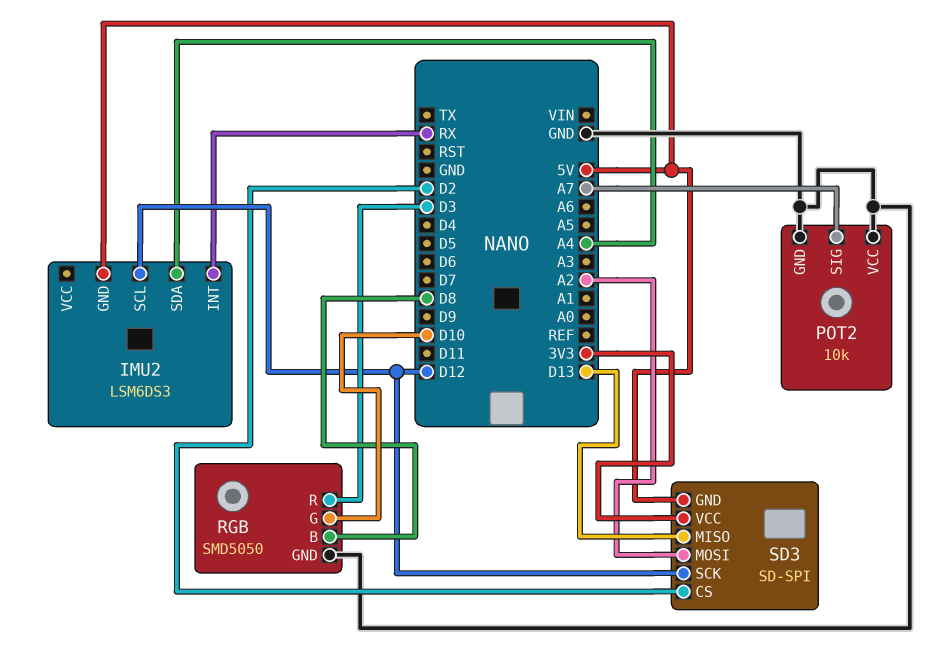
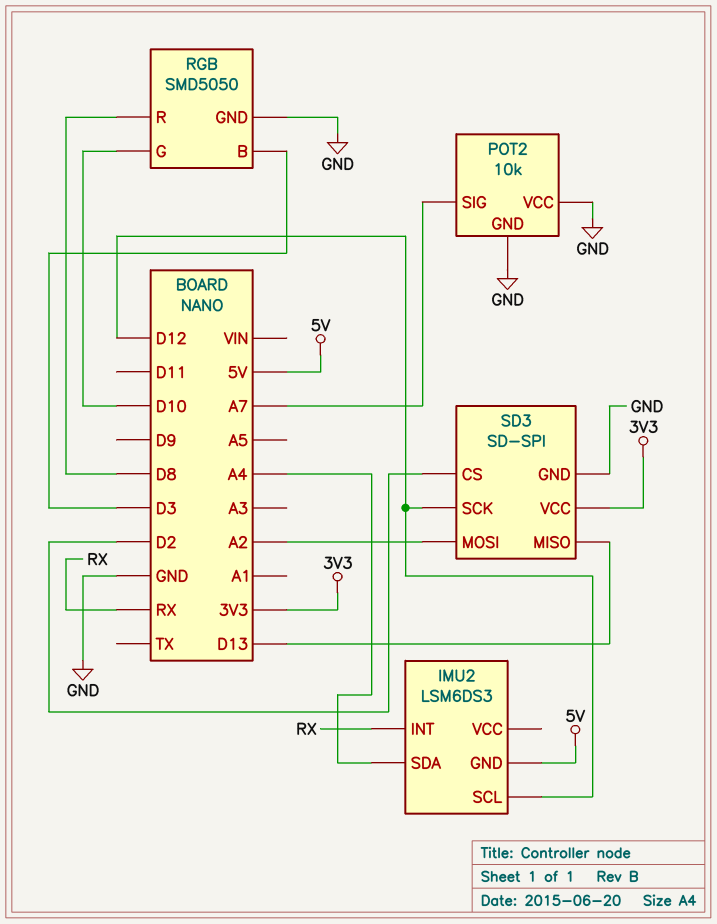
RGB pin B: D8 -> D3
RGB pin R: D3 -> D8
SD3 pin GND: 5V -> GND

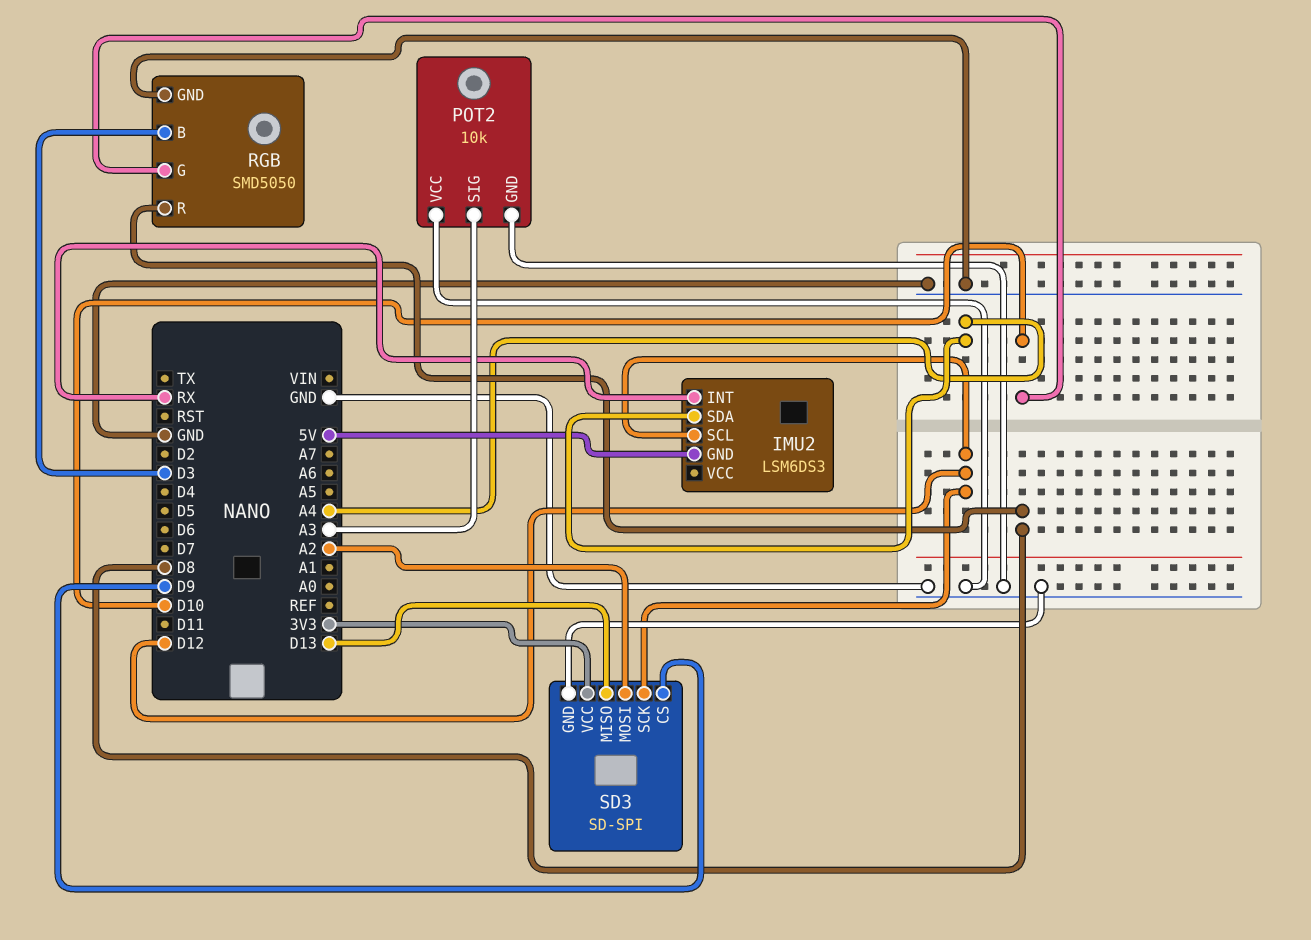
POT2 pin SIG: A7 -> A3
SD3 pin CS: D2 -> D9

